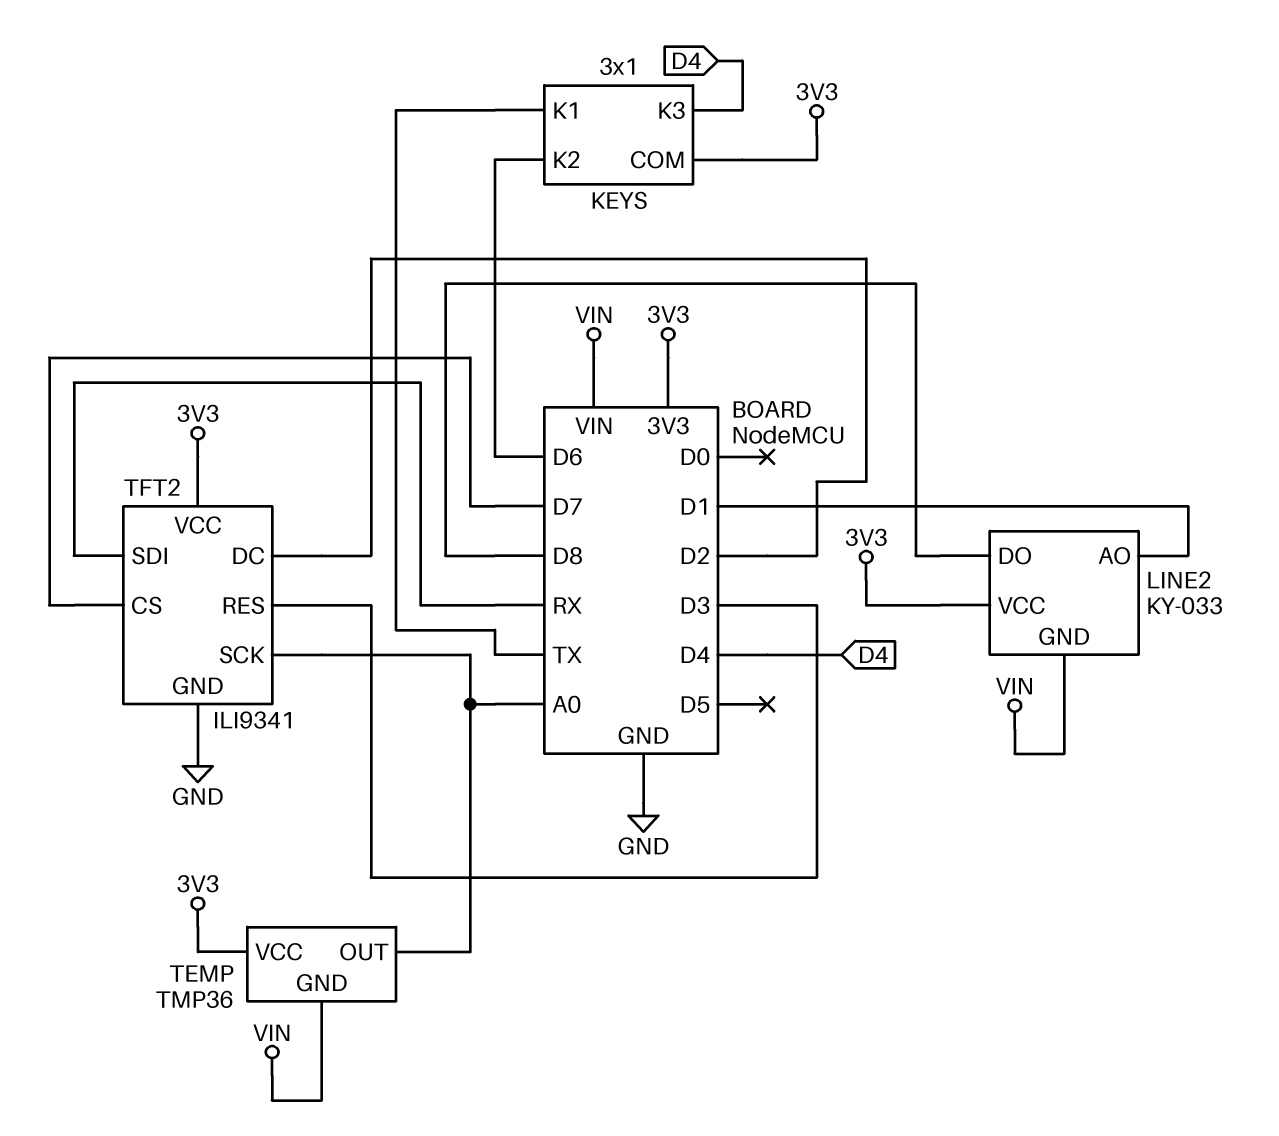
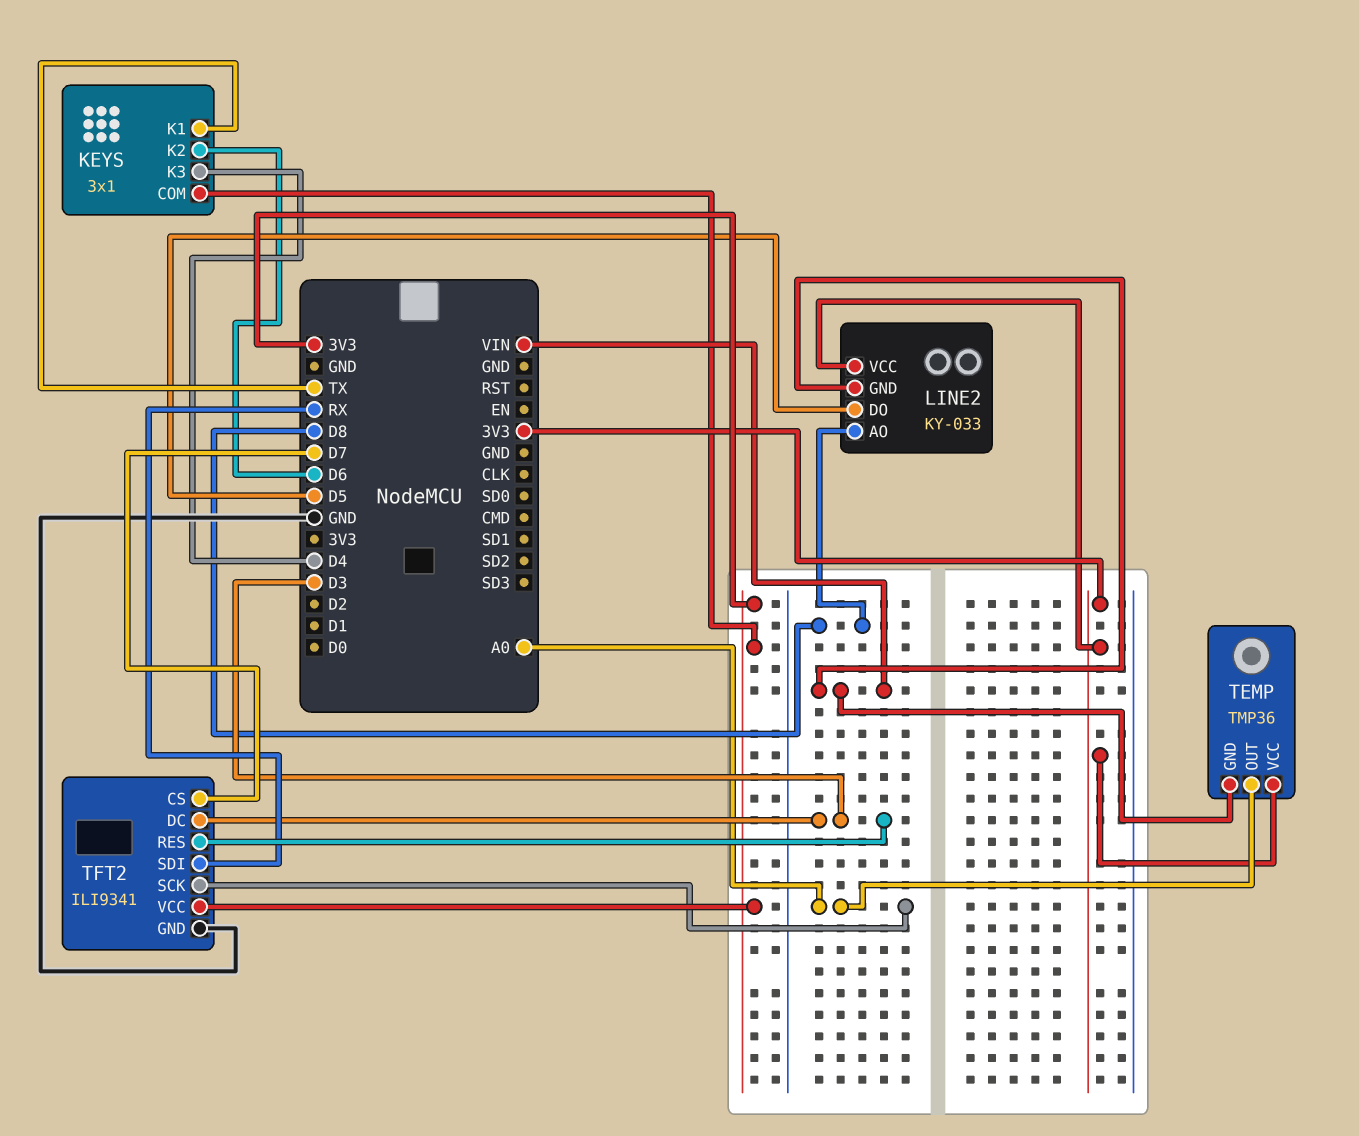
LINE2 pin AO: D1 -> D8
LINE2 pin DO: D8 -> D5
TFT2 pin DC: D2 -> D3

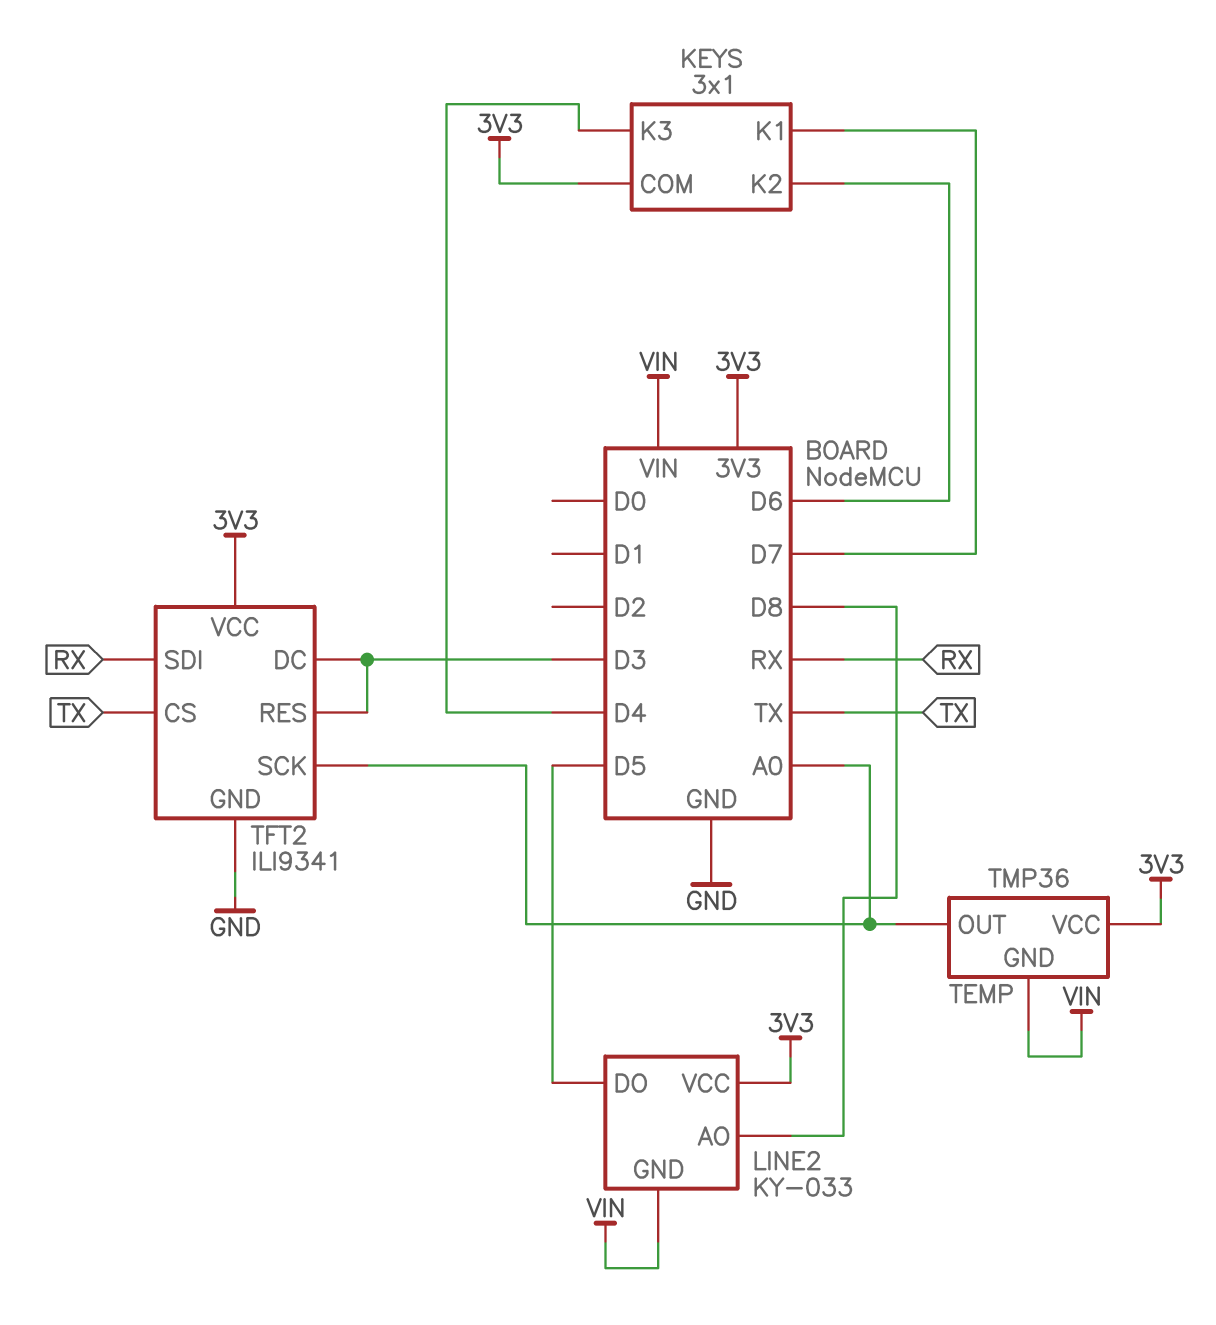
KEYS pin K1: TX -> D7
TFT2 pin CS: D7 -> TX

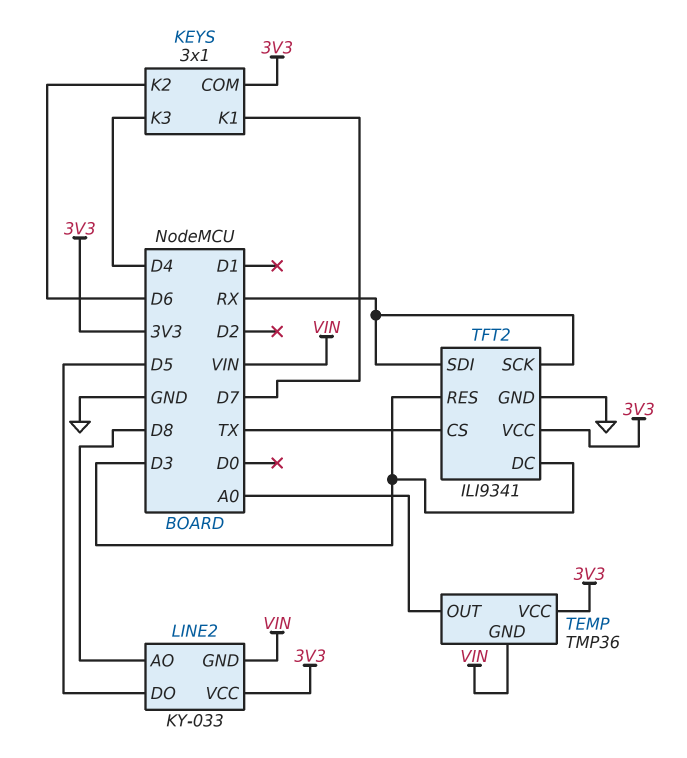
TFT2 pin SCK: A0 -> RX

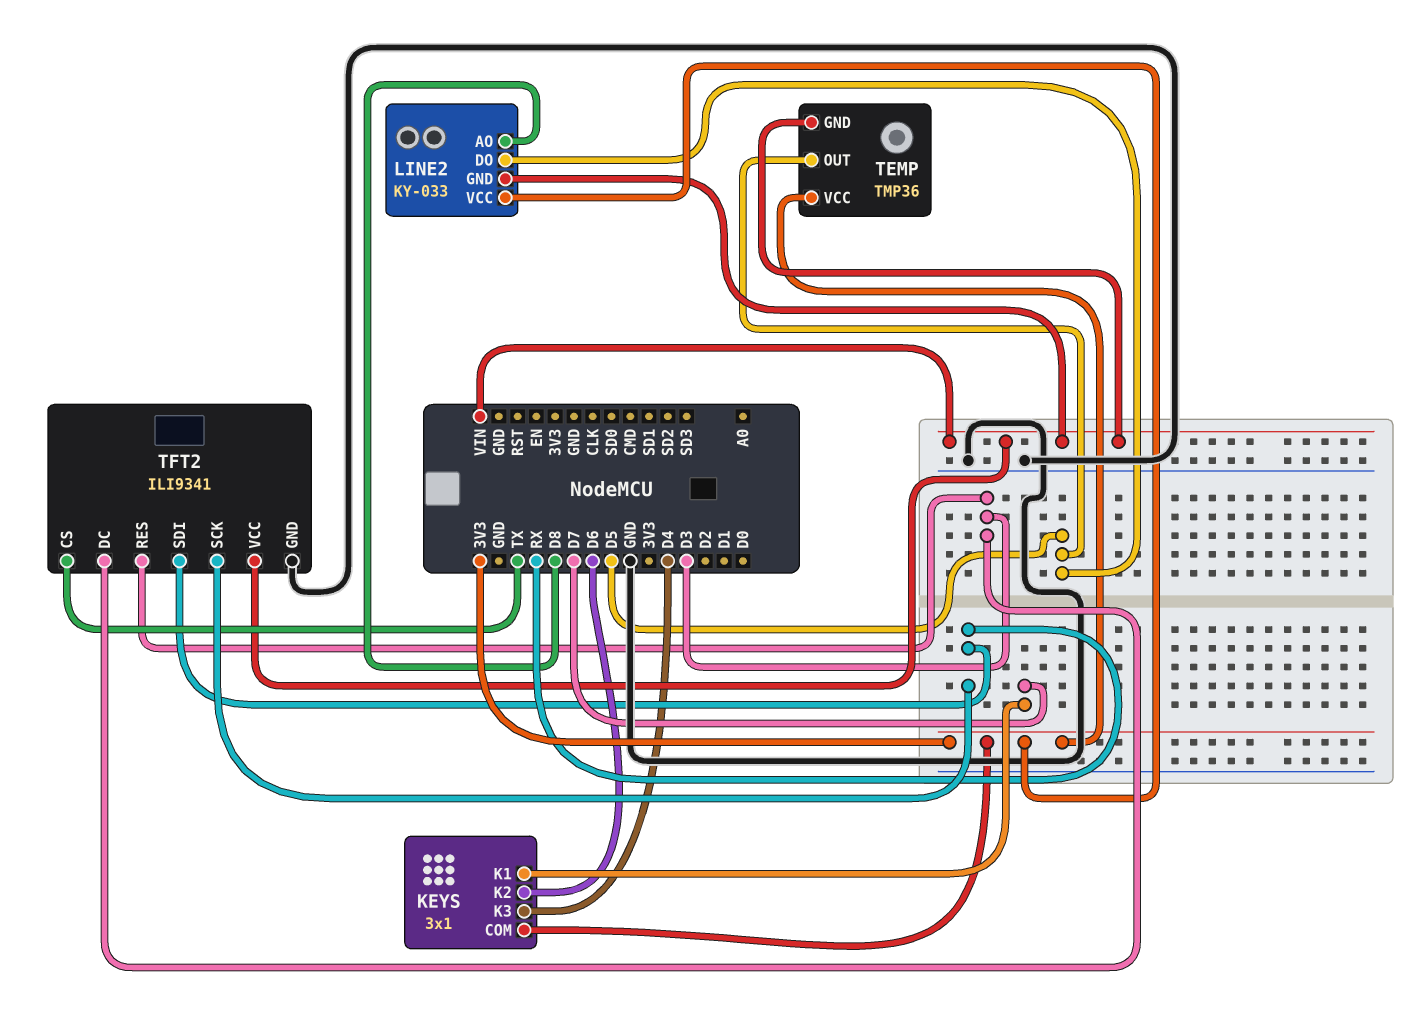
TEMP pin OUT: A0 -> D5
TFT2 pin VCC: 3V3 -> VIN

